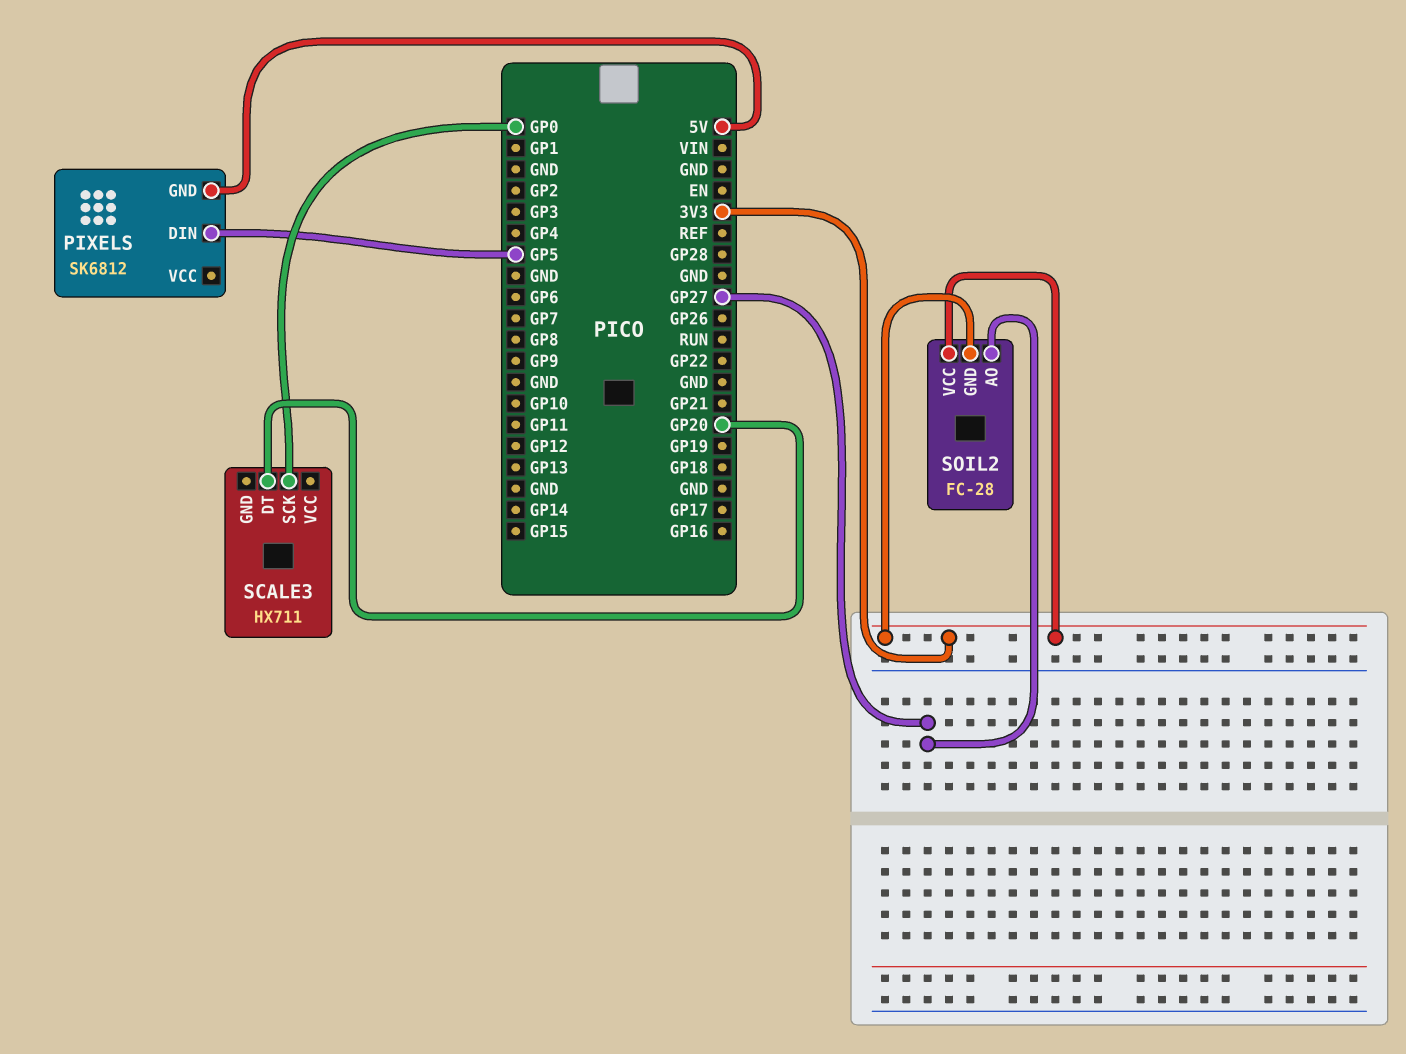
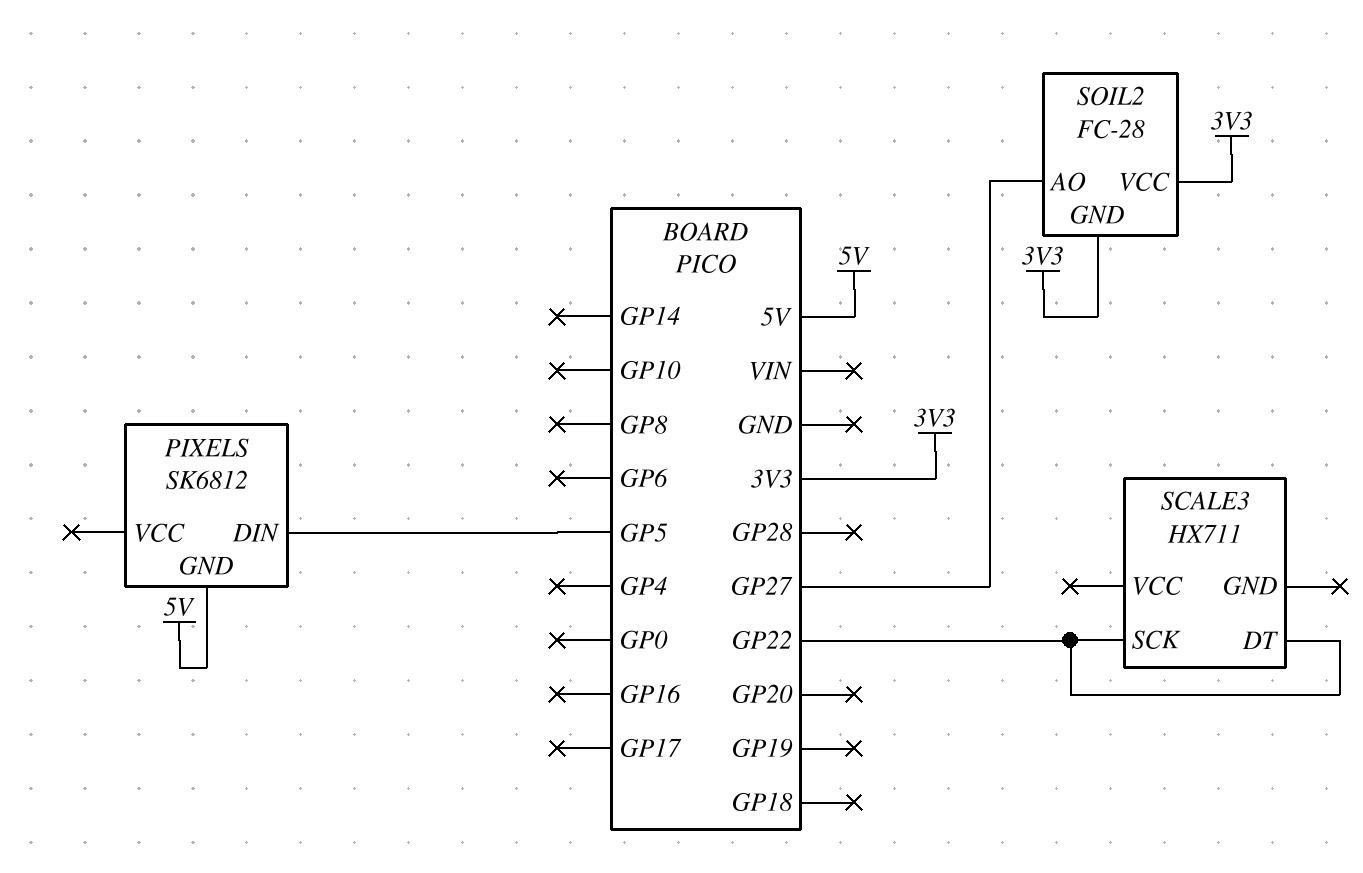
SCALE3 pin DT: GP20 -> GP22
SCALE3 pin SCK: GP0 -> GP22

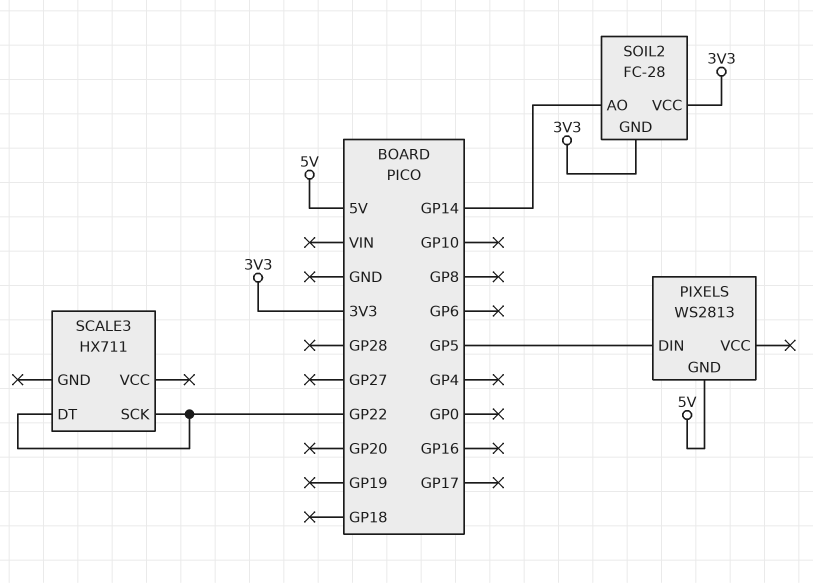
PIXELS: SK6812 -> WS2813
SOIL2 pin AO: GP27 -> GP14

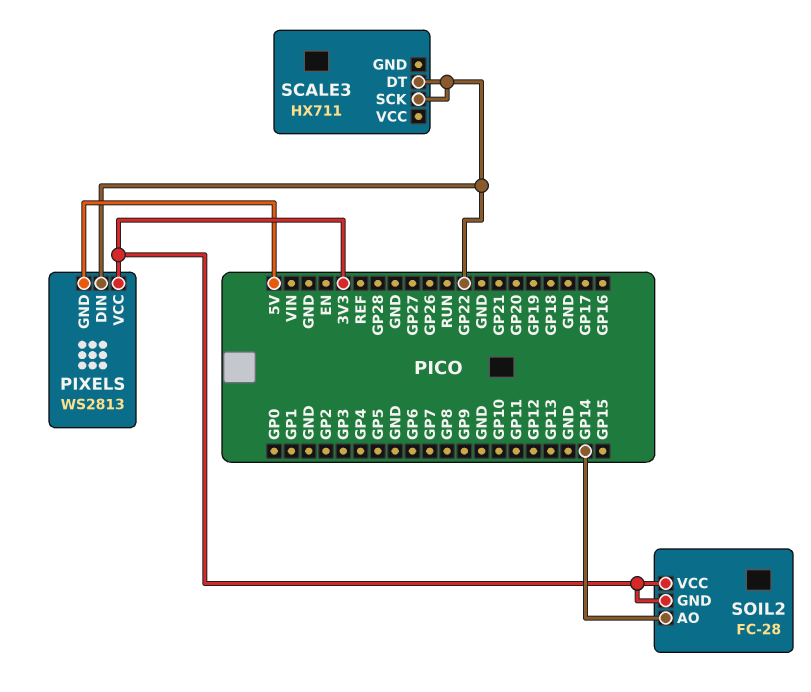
PIXELS pin DIN: GP5 -> GP22
PIXELS pin VCC: none -> 3V3

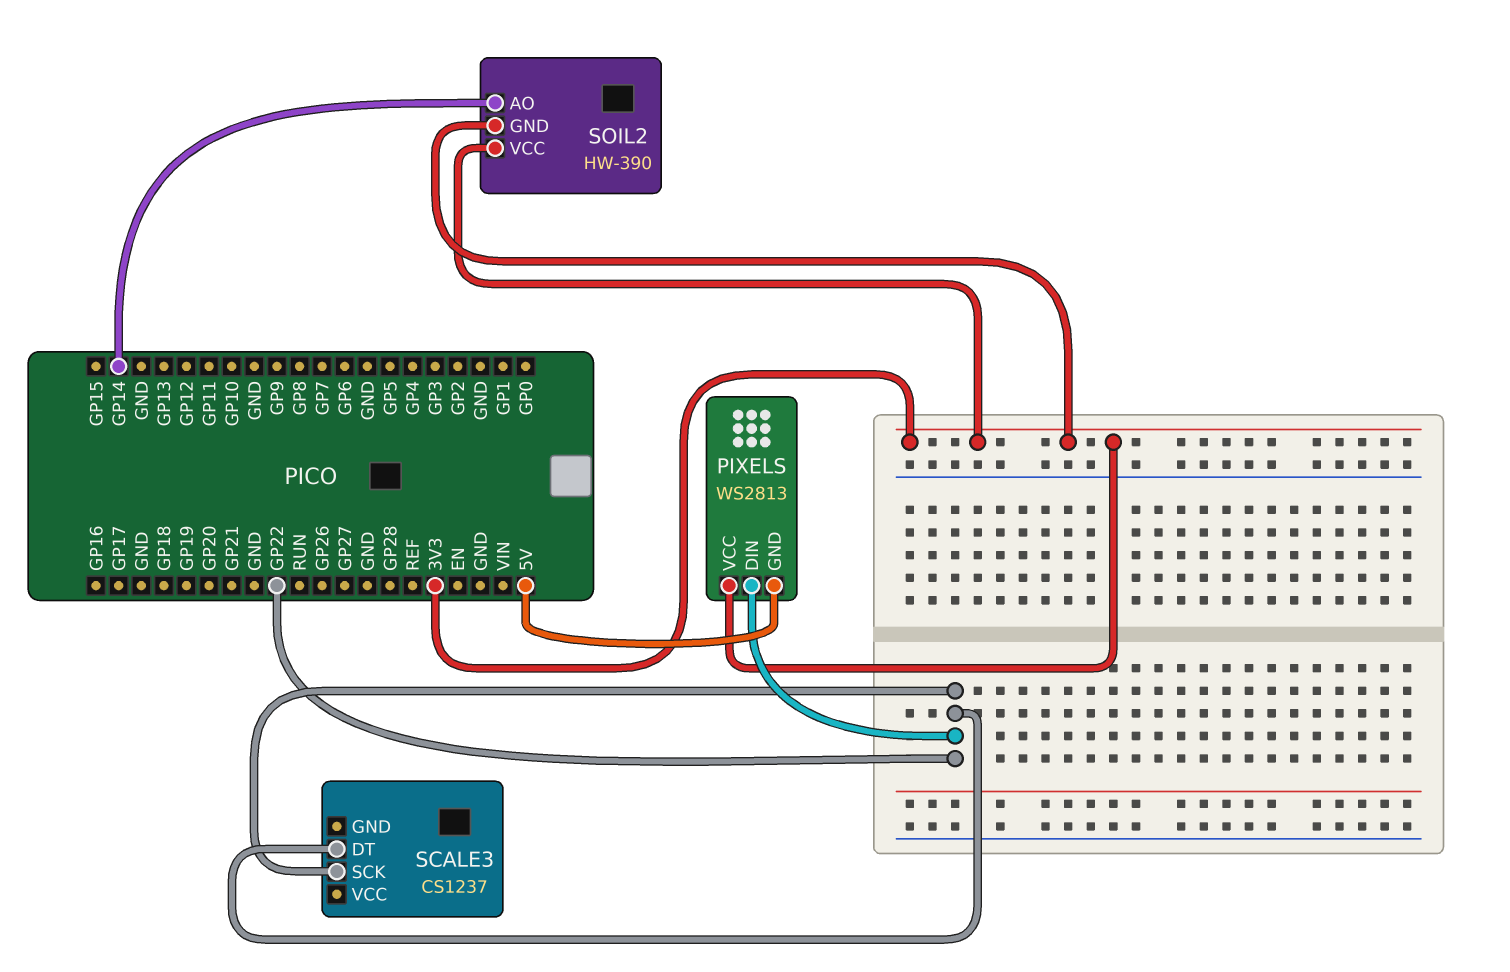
SCALE3: HX711 -> CS1237
SOIL2: FC-28 -> HW-390

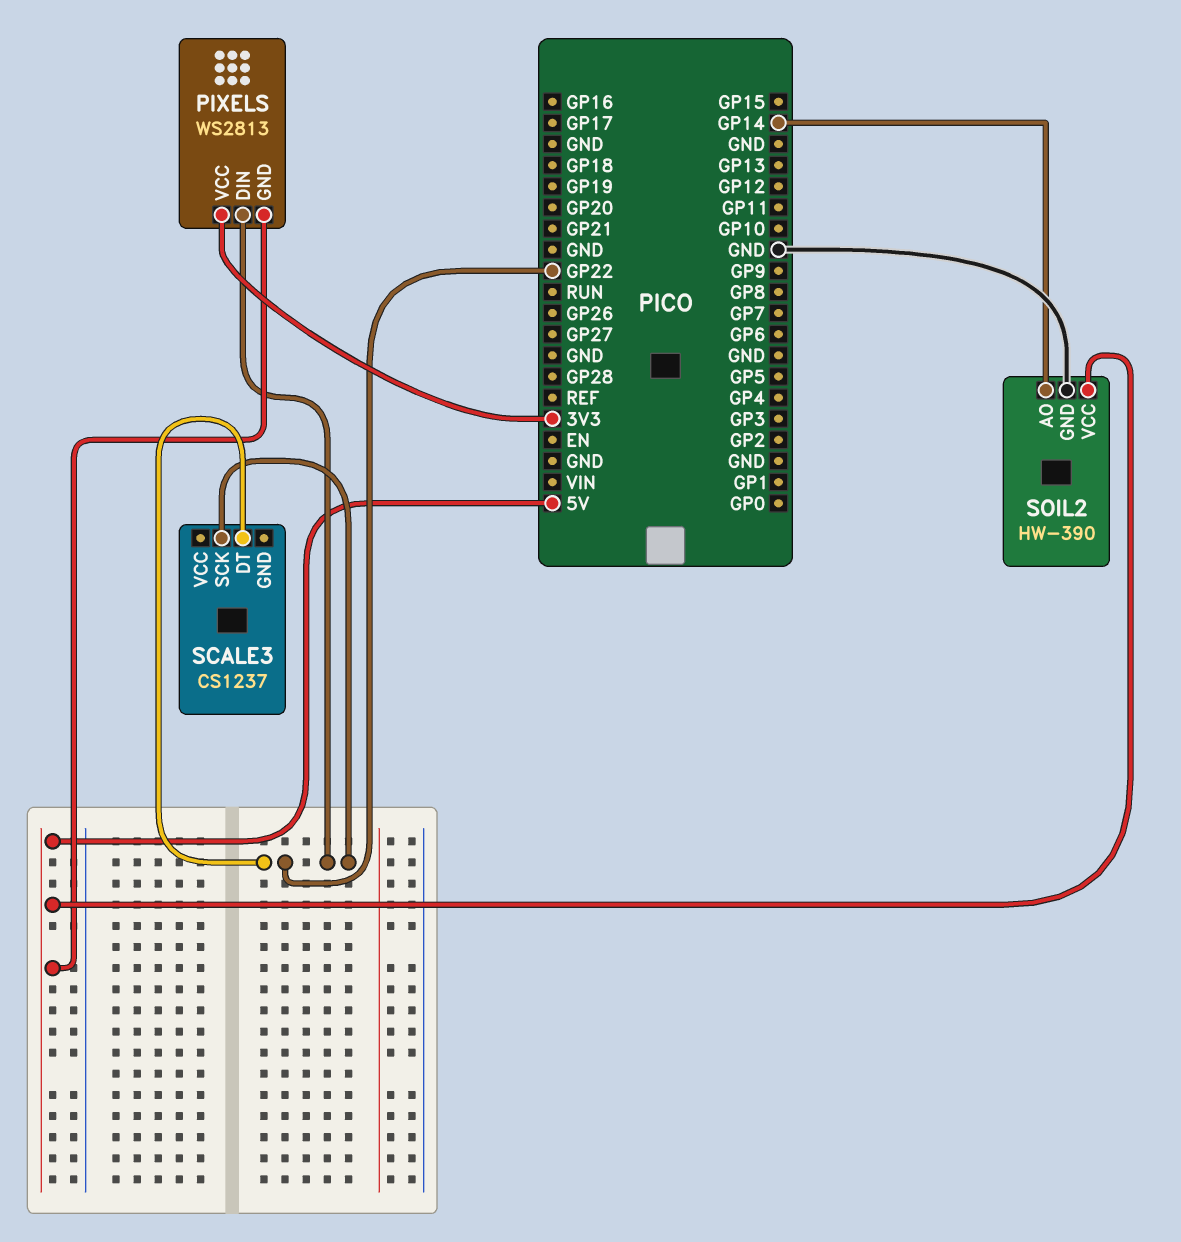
SOIL2 pin GND: 3V3 -> GND
SOIL2 pin VCC: 3V3 -> 5V

